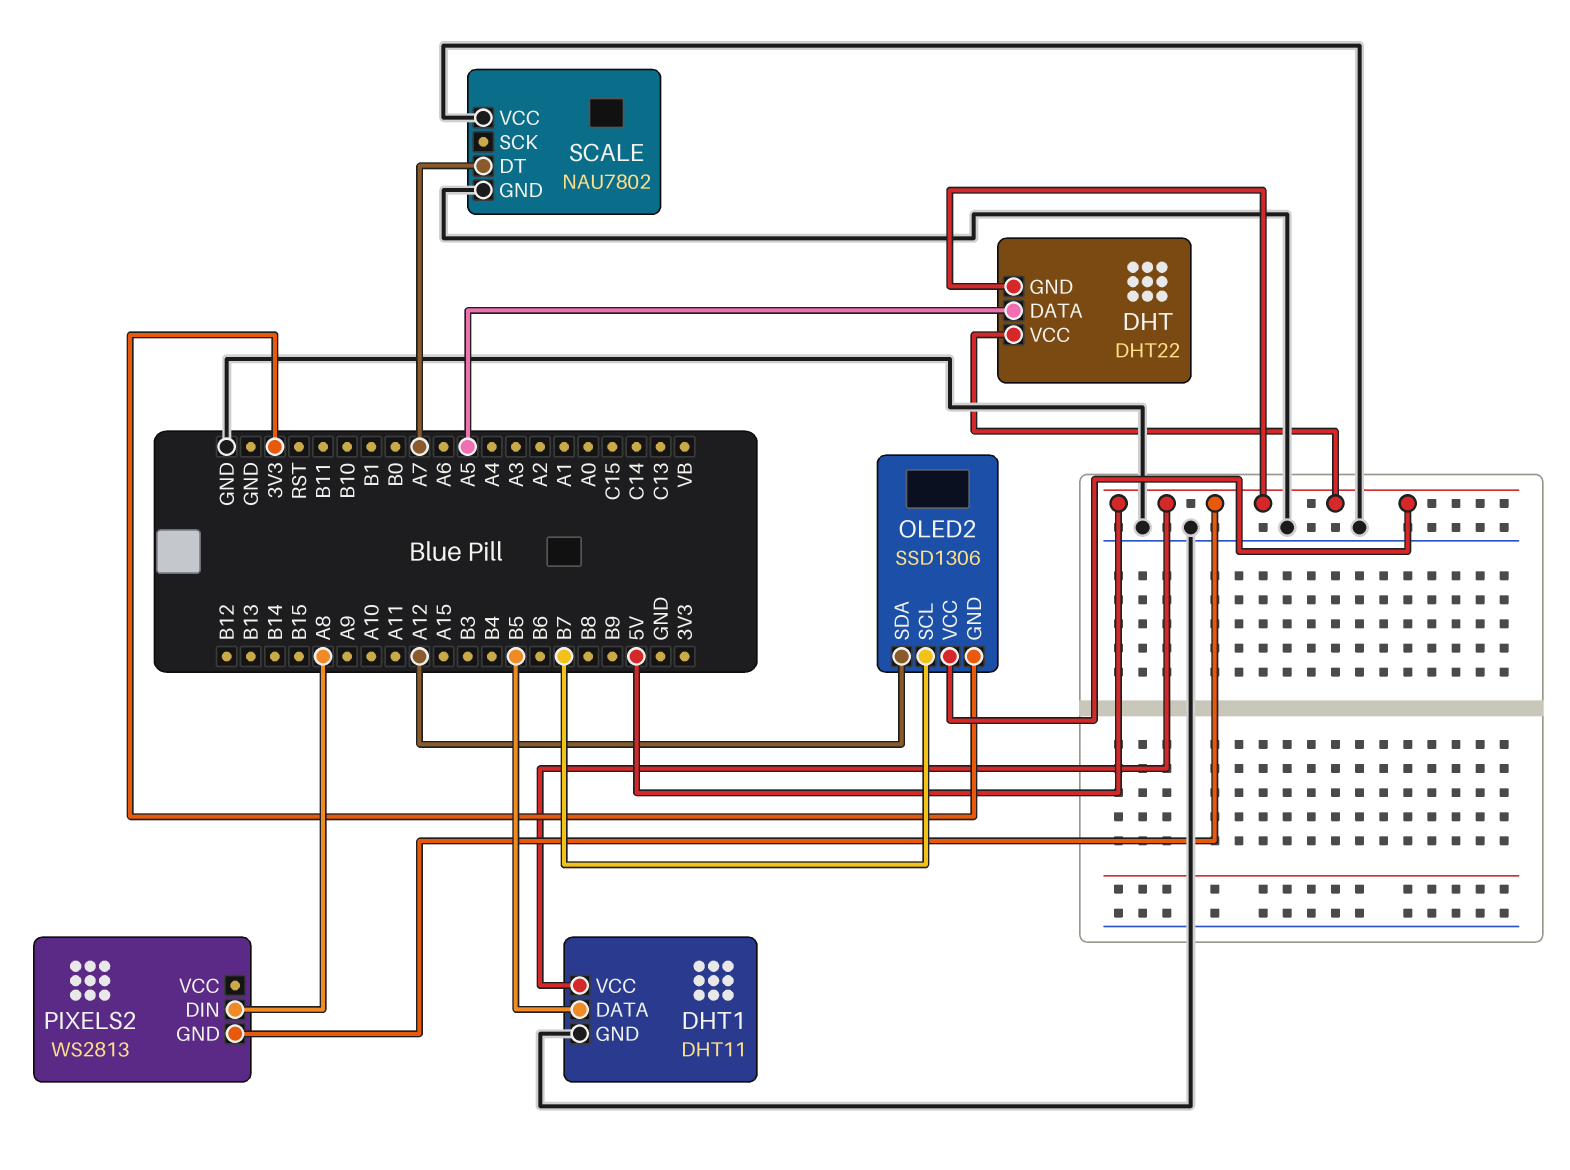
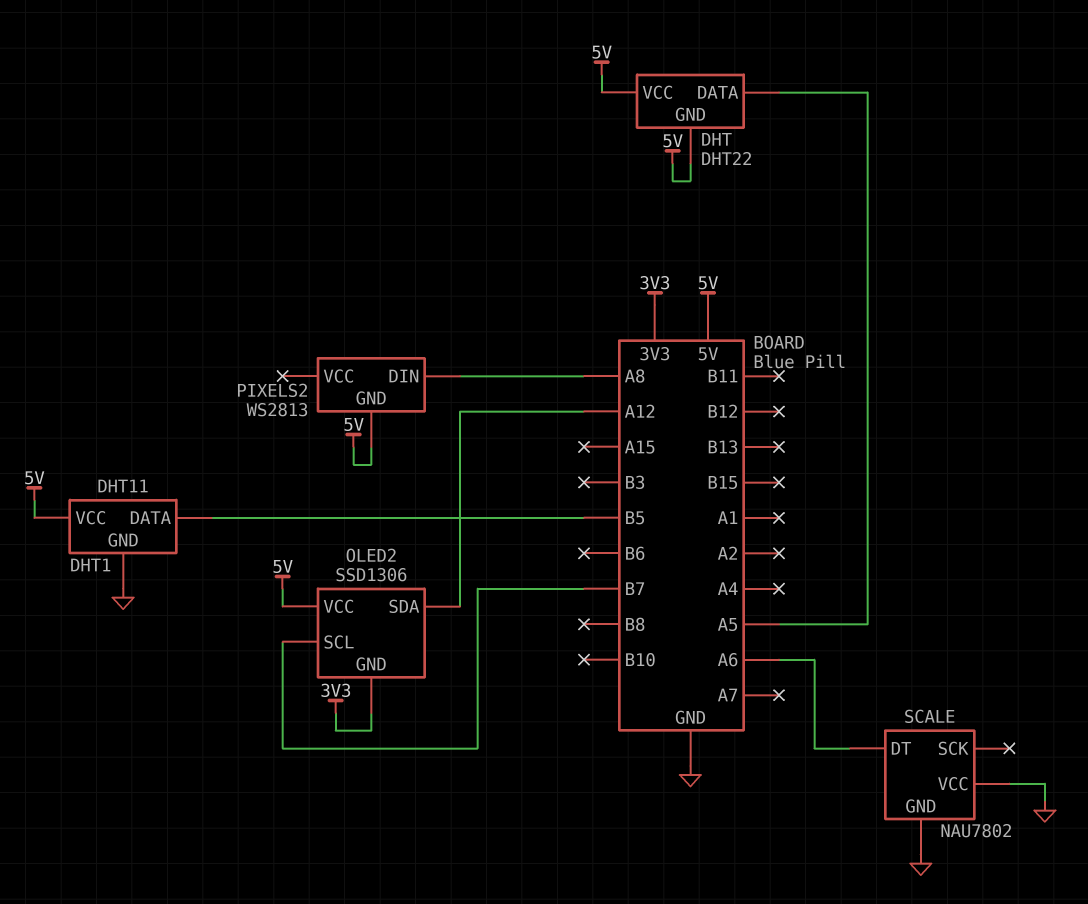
SCALE pin DT: A7 -> A6

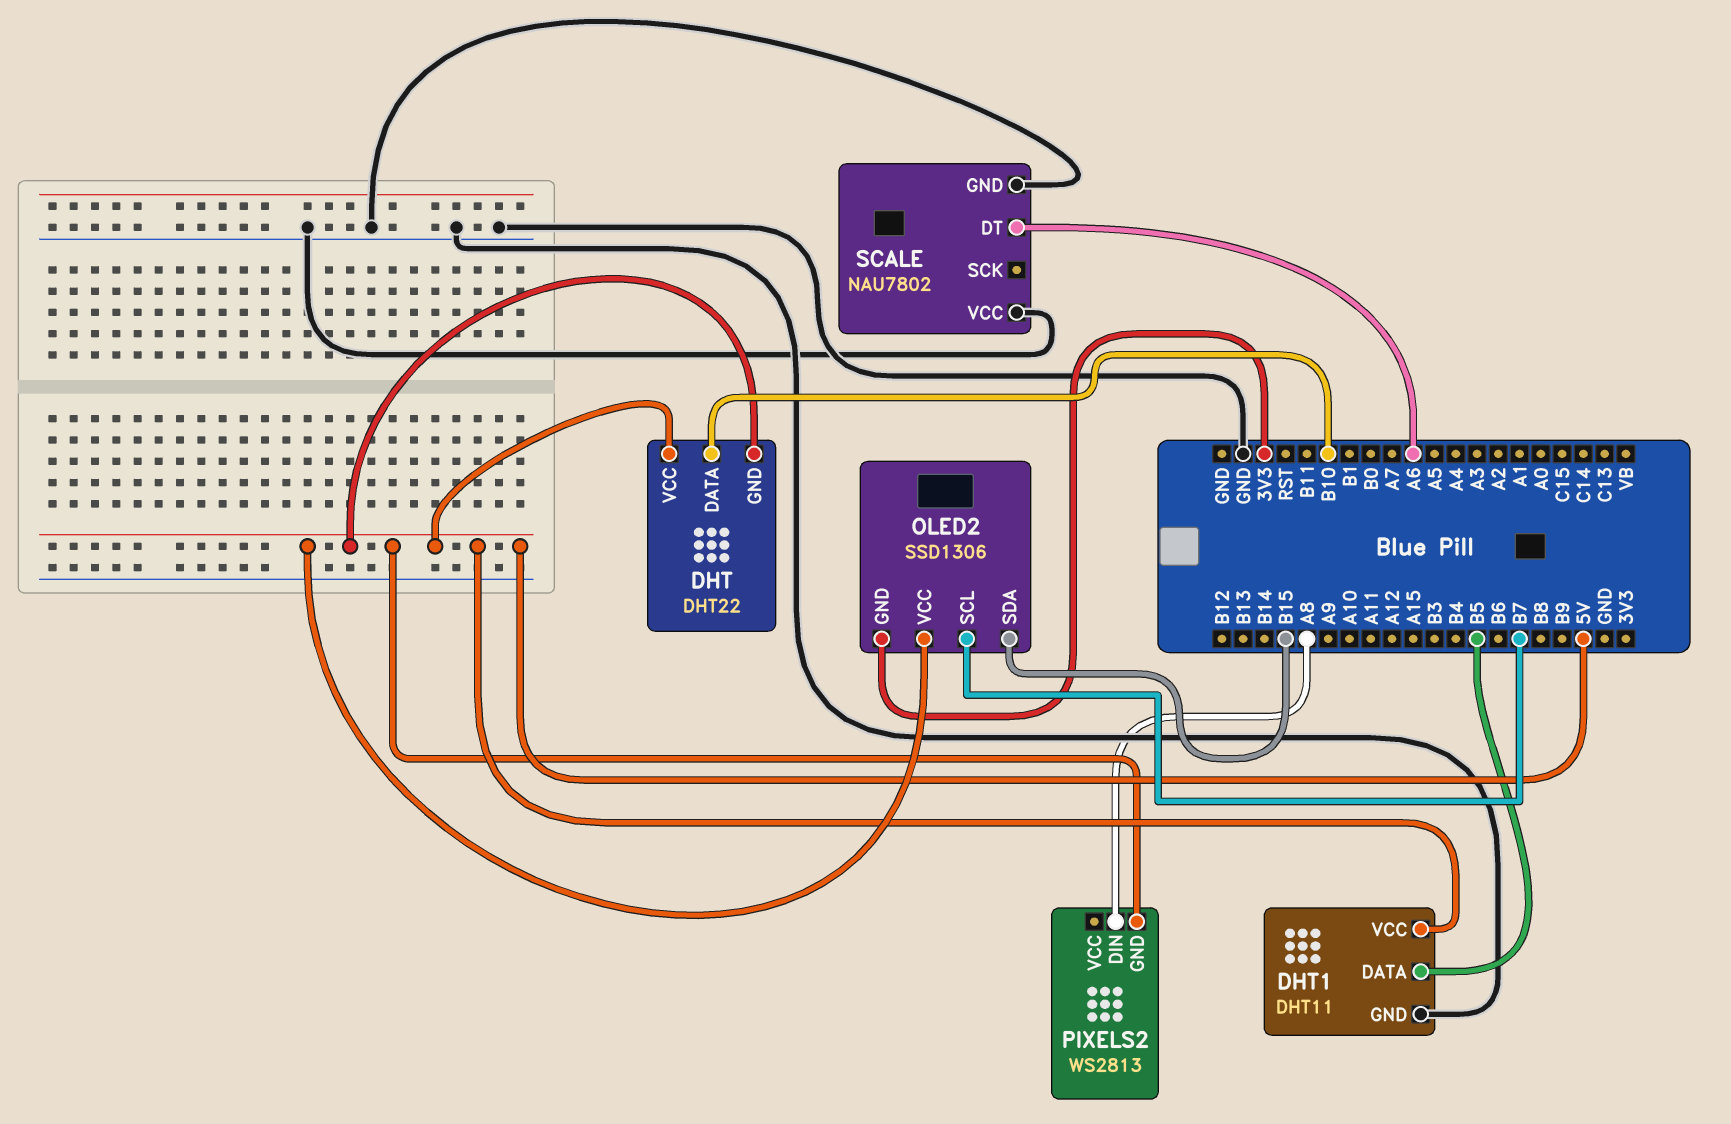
DHT pin DATA: A5 -> B10
OLED2 pin SDA: A12 -> B15

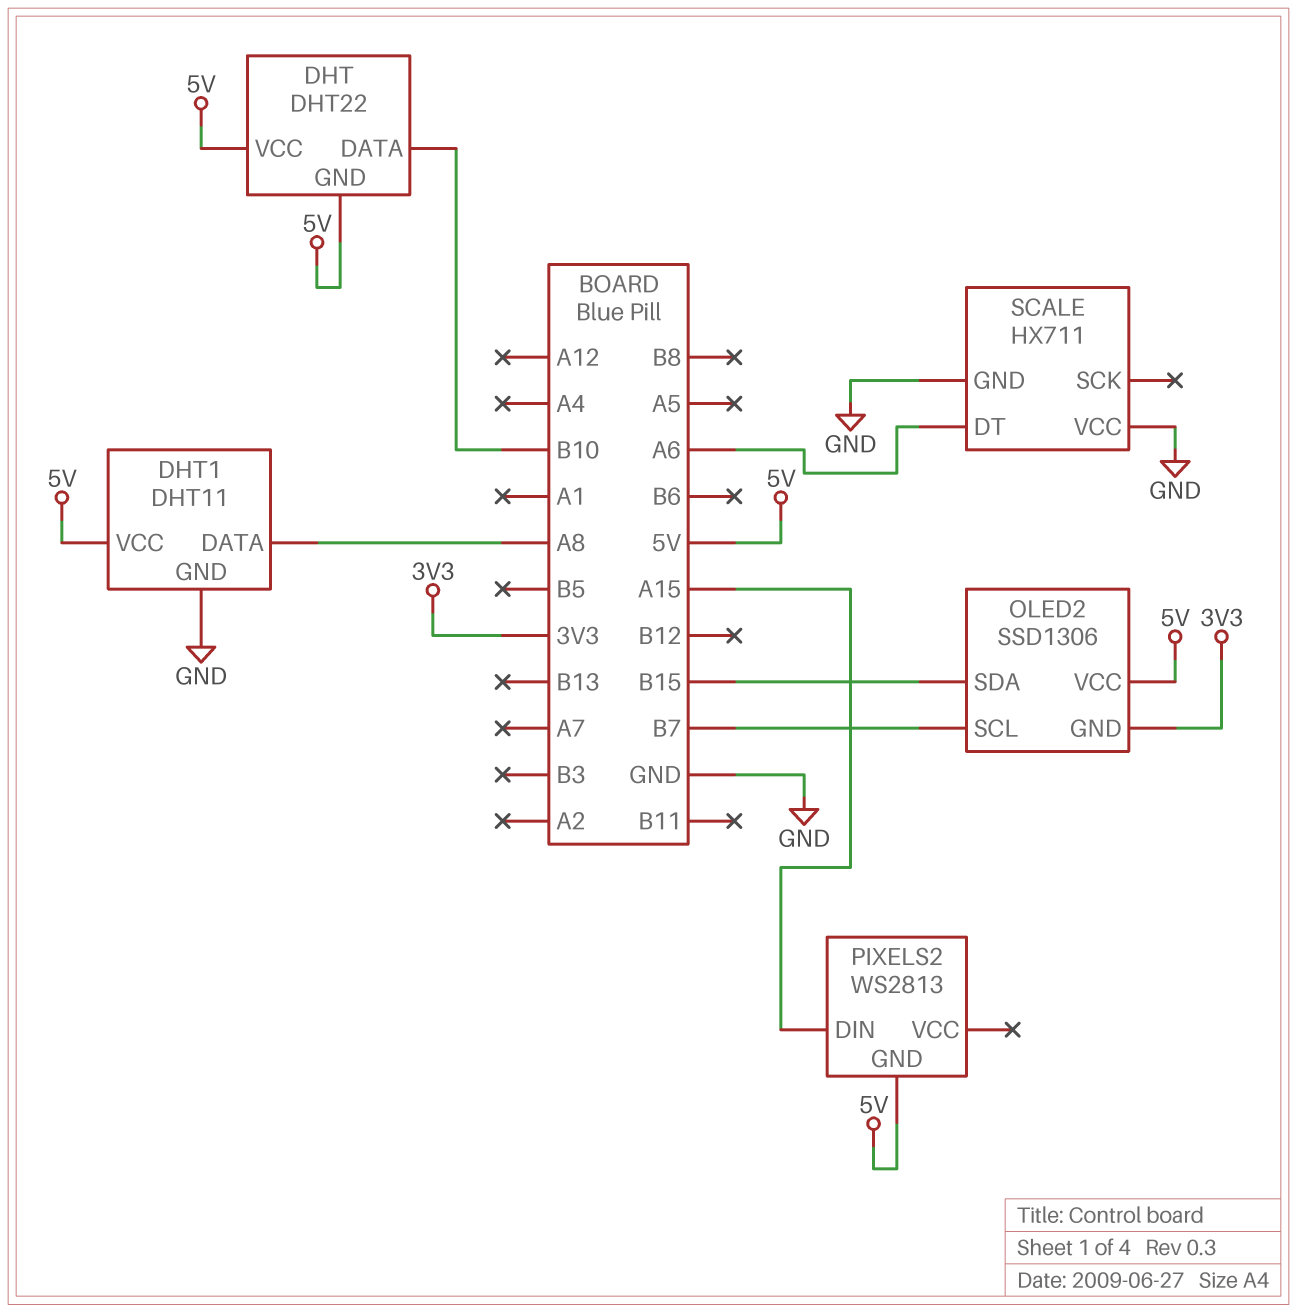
DHT1 pin DATA: B5 -> A8
PIXELS2 pin DIN: A8 -> A15
SCALE: NAU7802 -> HX711

